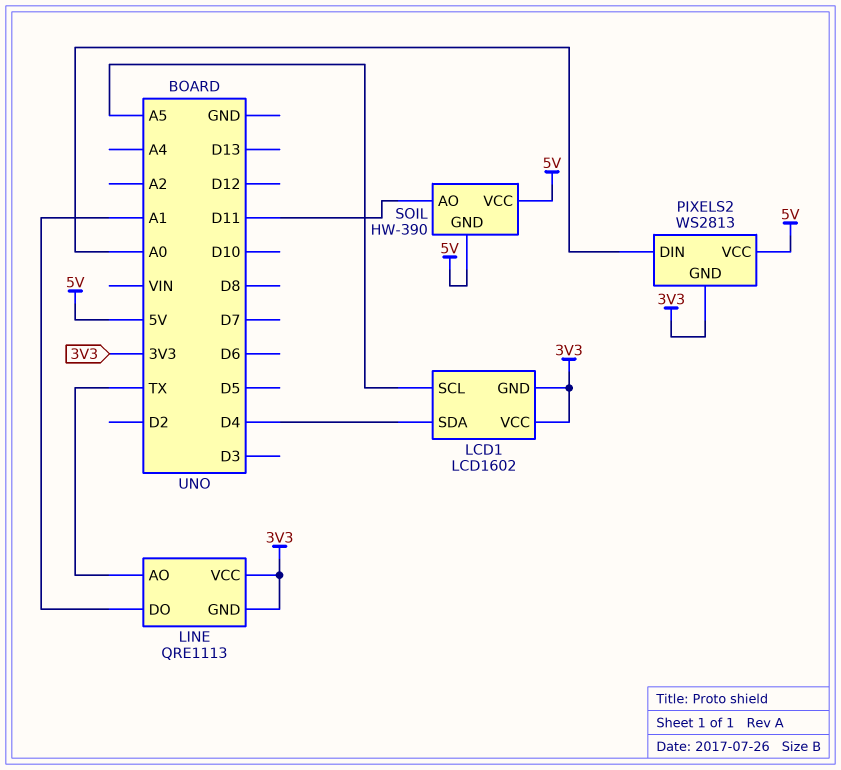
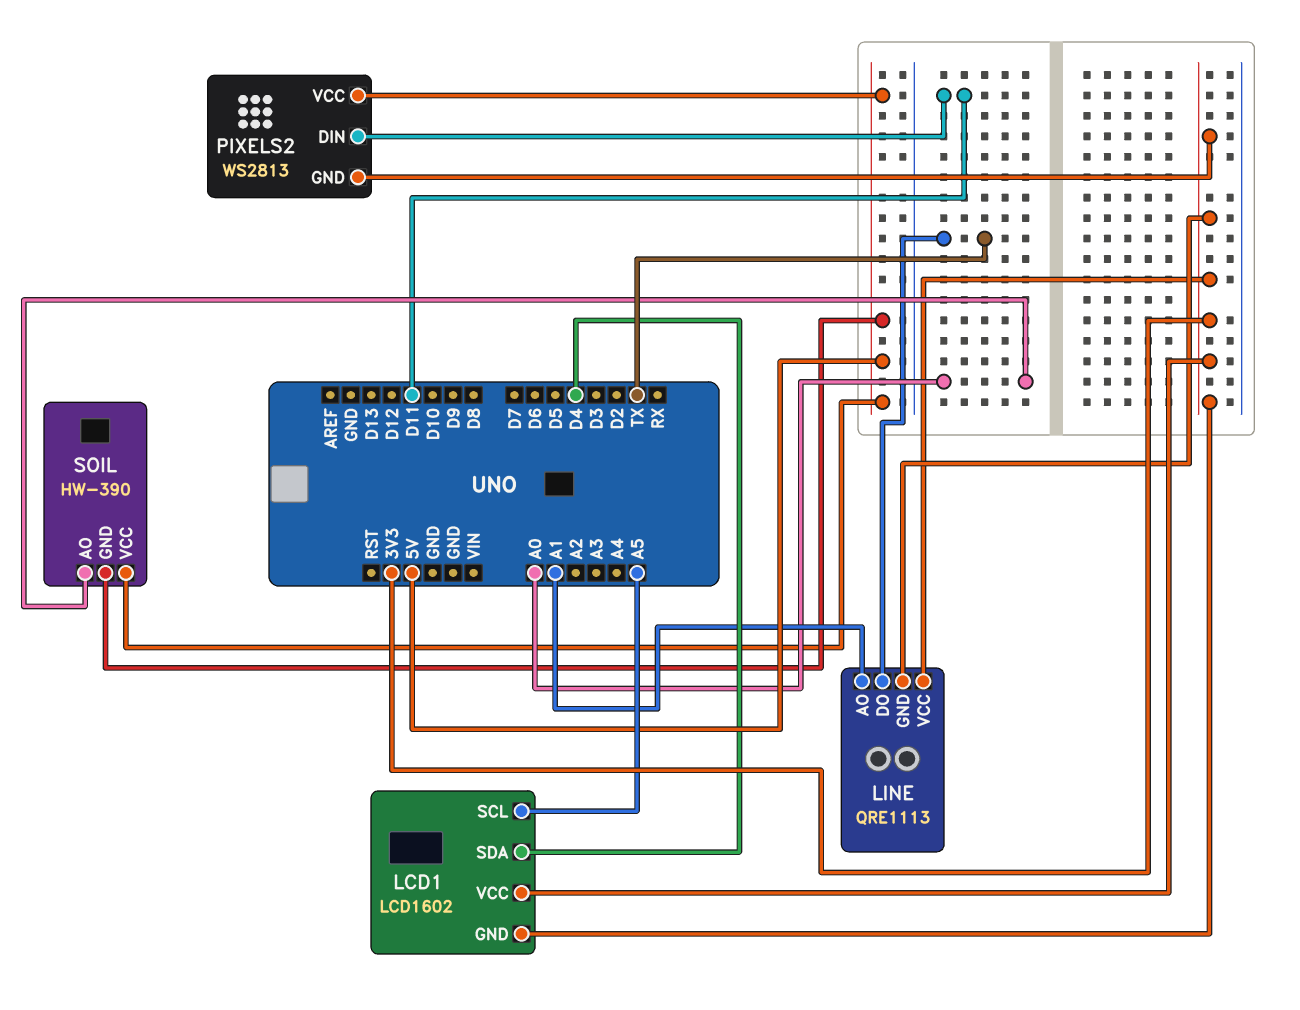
LINE pin AO: TX -> A1
LINE pin DO: A1 -> TX
PIXELS2 pin DIN: A0 -> D11
SOIL pin AO: D11 -> A0

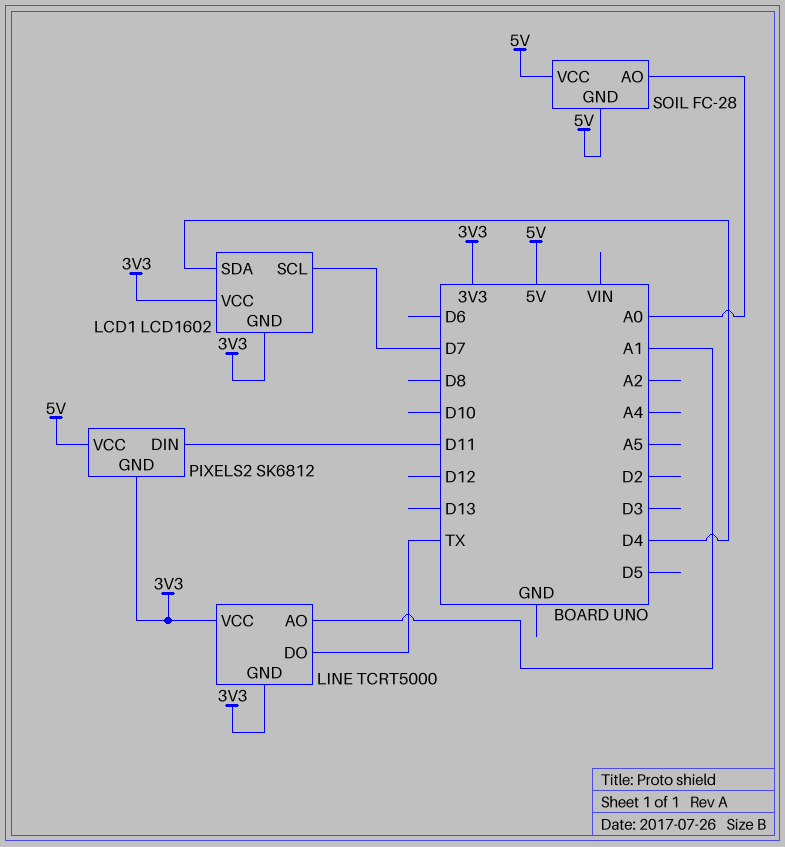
LCD1 pin SCL: A5 -> D7
LINE: QRE1113 -> TCRT5000
PIXELS2: WS2813 -> SK6812
SOIL: HW-390 -> FC-28

